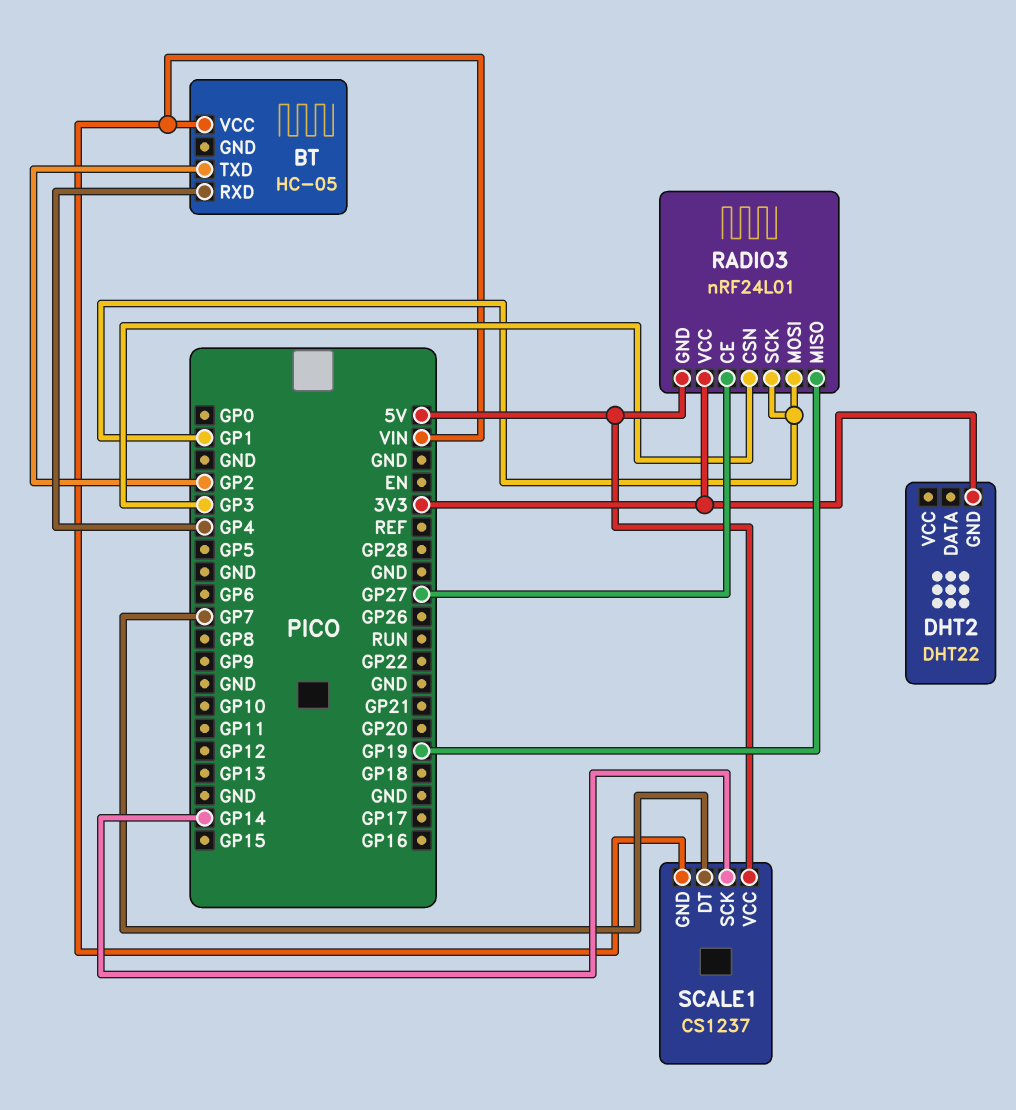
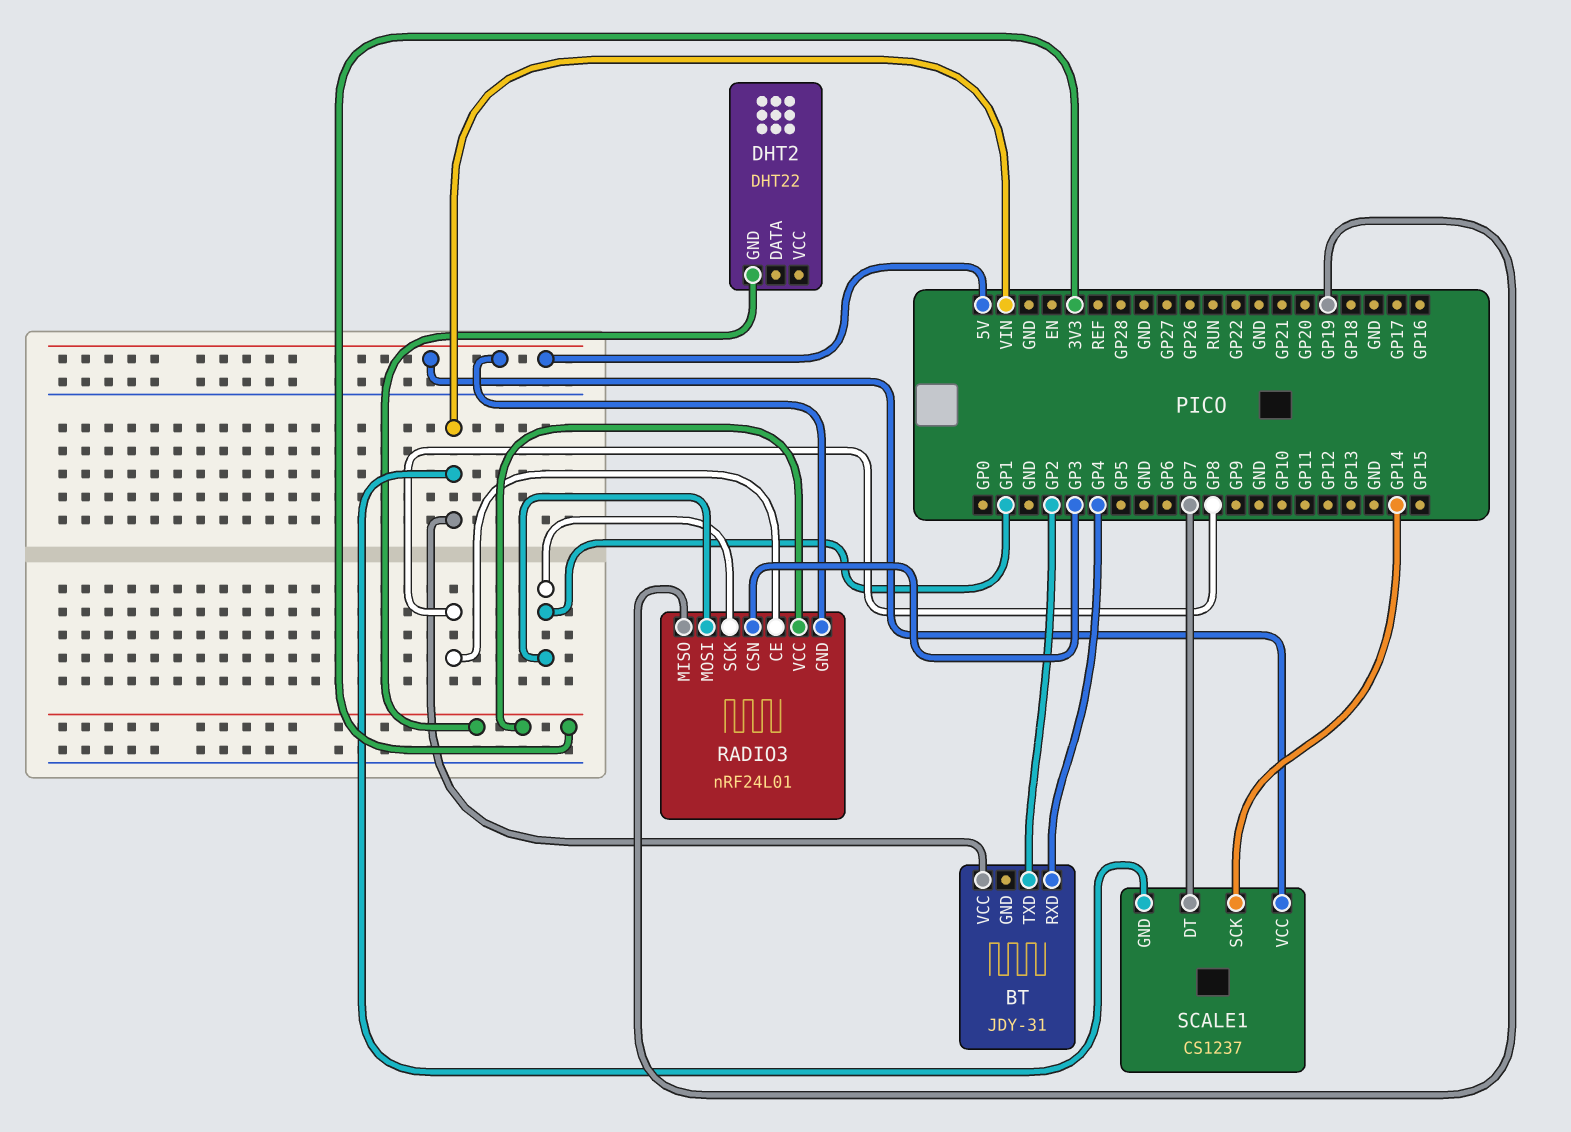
BT: HC-05 -> JDY-31
RADIO3 pin CE: GP27 -> GP8

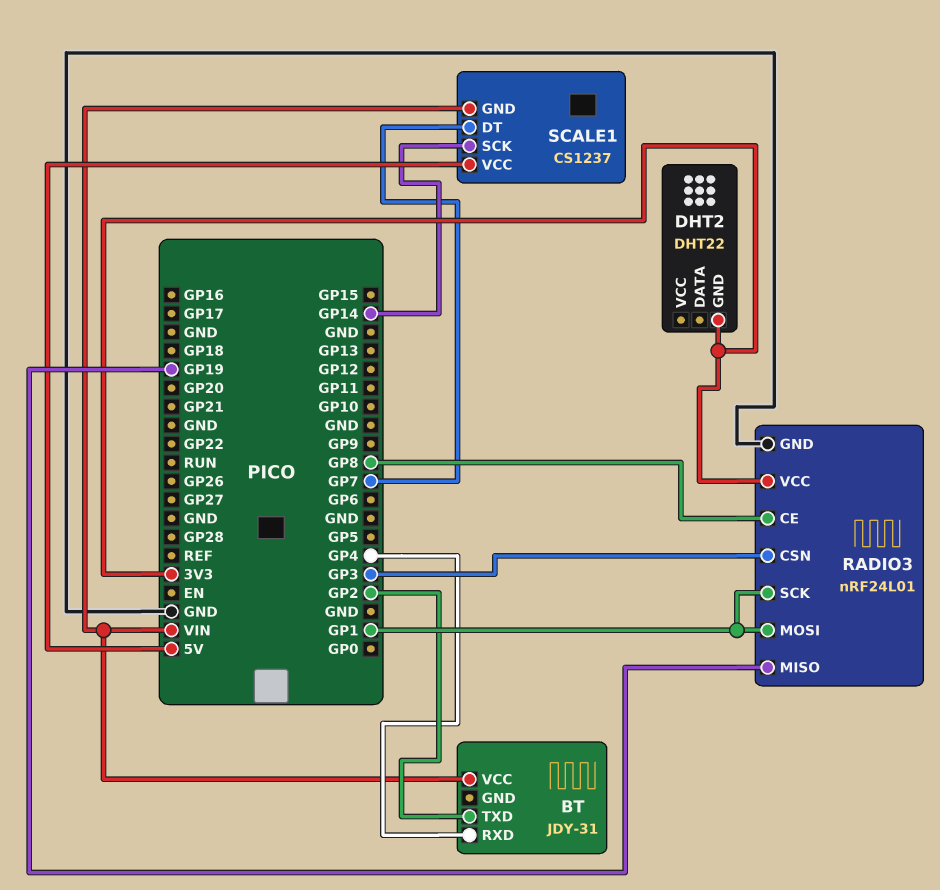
RADIO3 pin GND: 5V -> GND

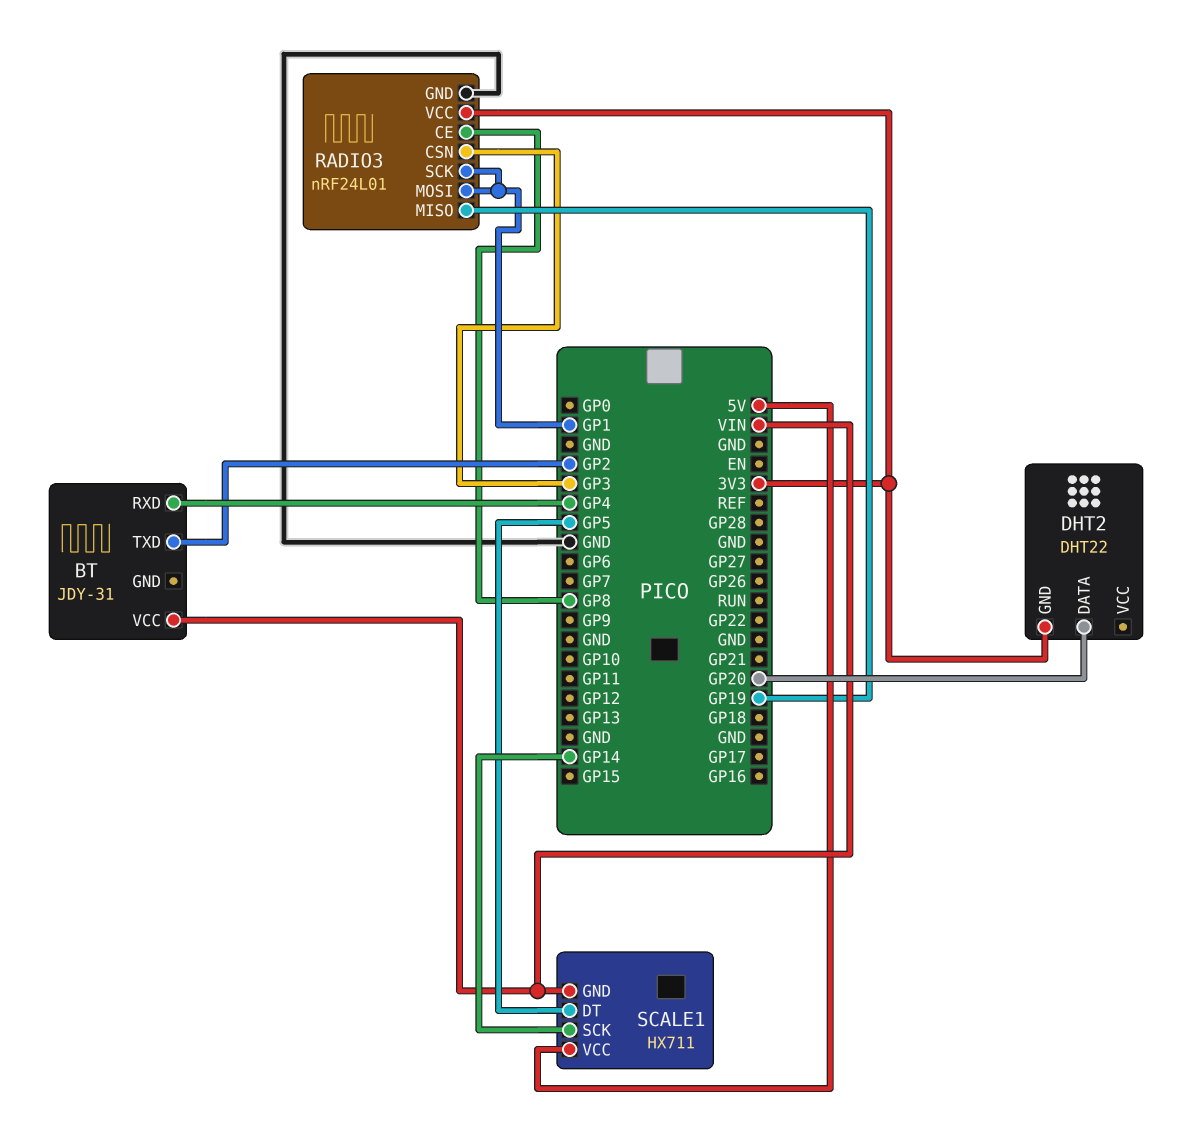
DHT2 pin DATA: none -> GP20
SCALE1: CS1237 -> HX711
SCALE1 pin DT: GP7 -> GP5

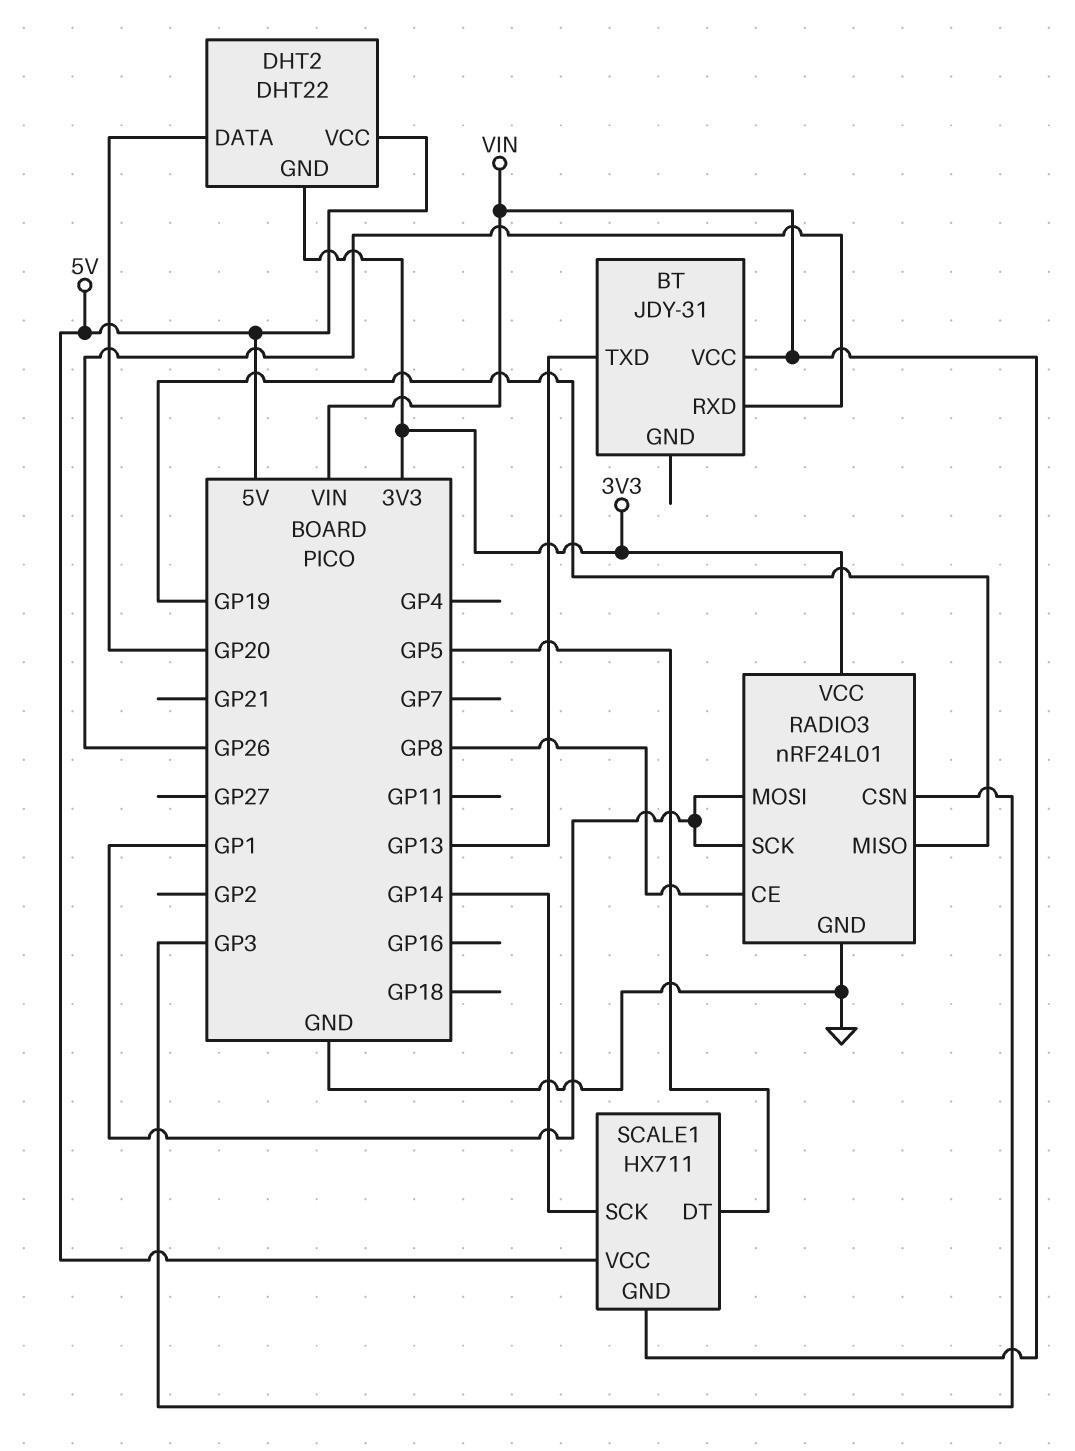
BT pin RXD: GP4 -> GP26
BT pin TXD: GP2 -> GP13
DHT2 pin VCC: none -> 5V

